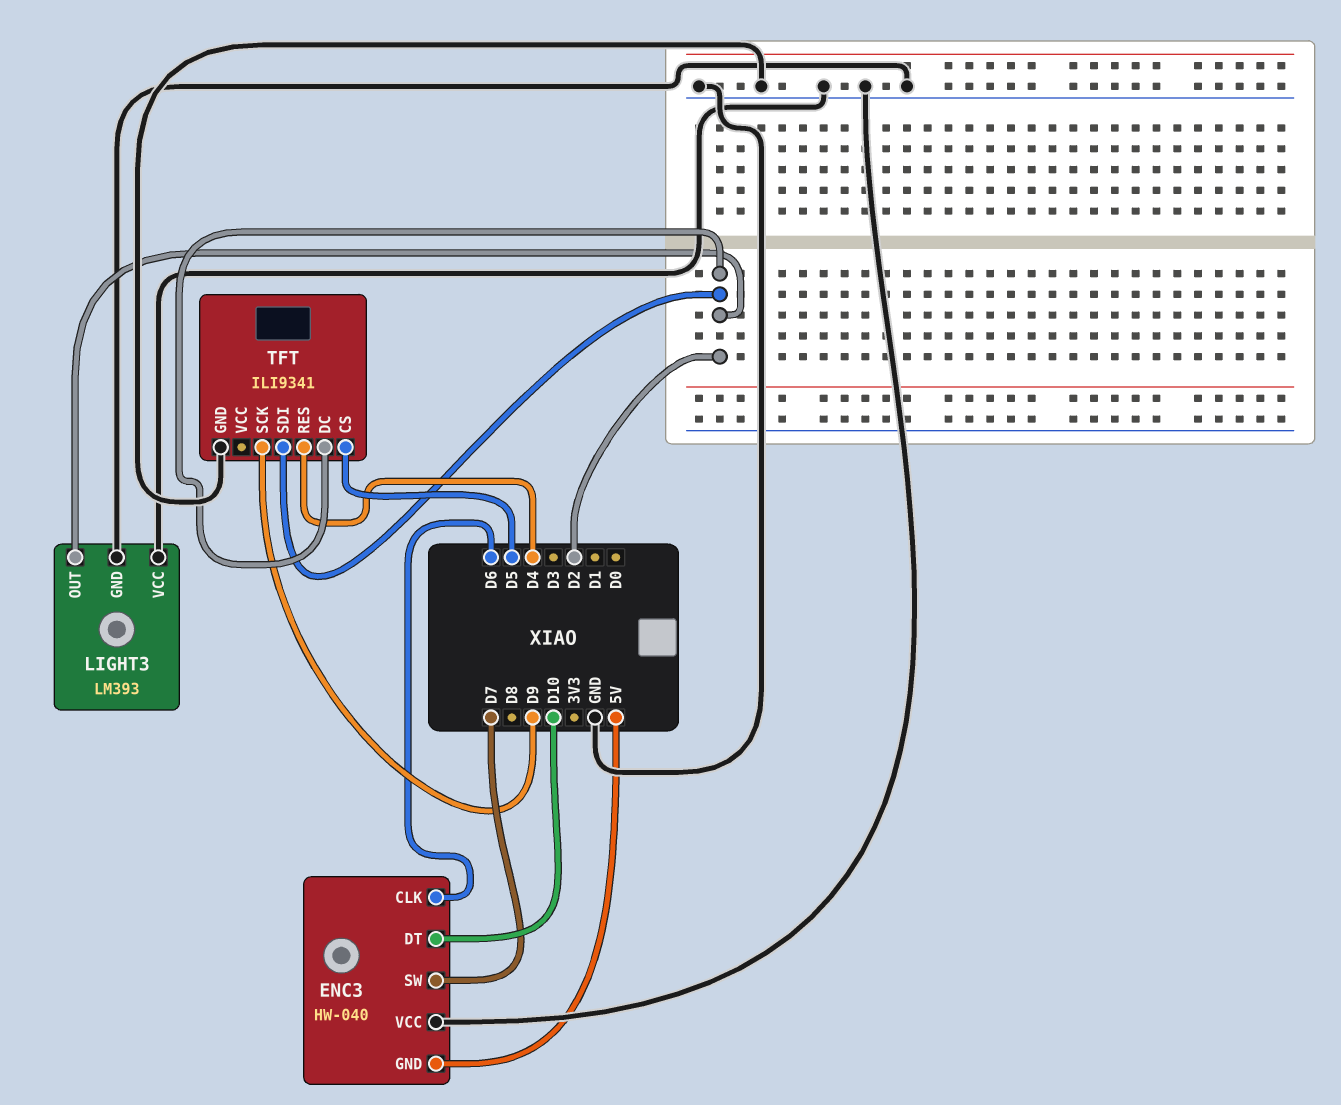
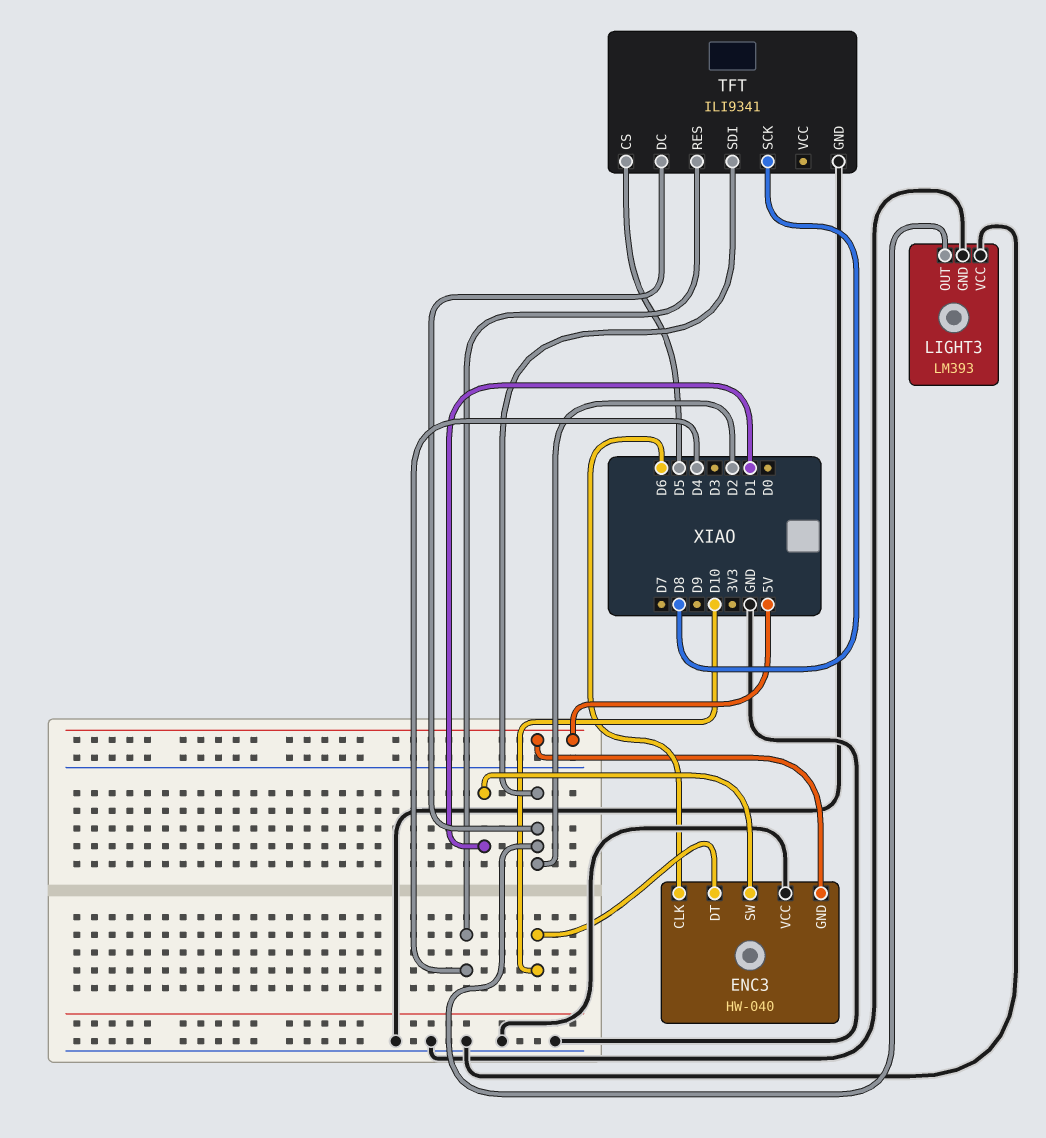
ENC3 pin SW: D7 -> D1
TFT pin SCK: D9 -> D8

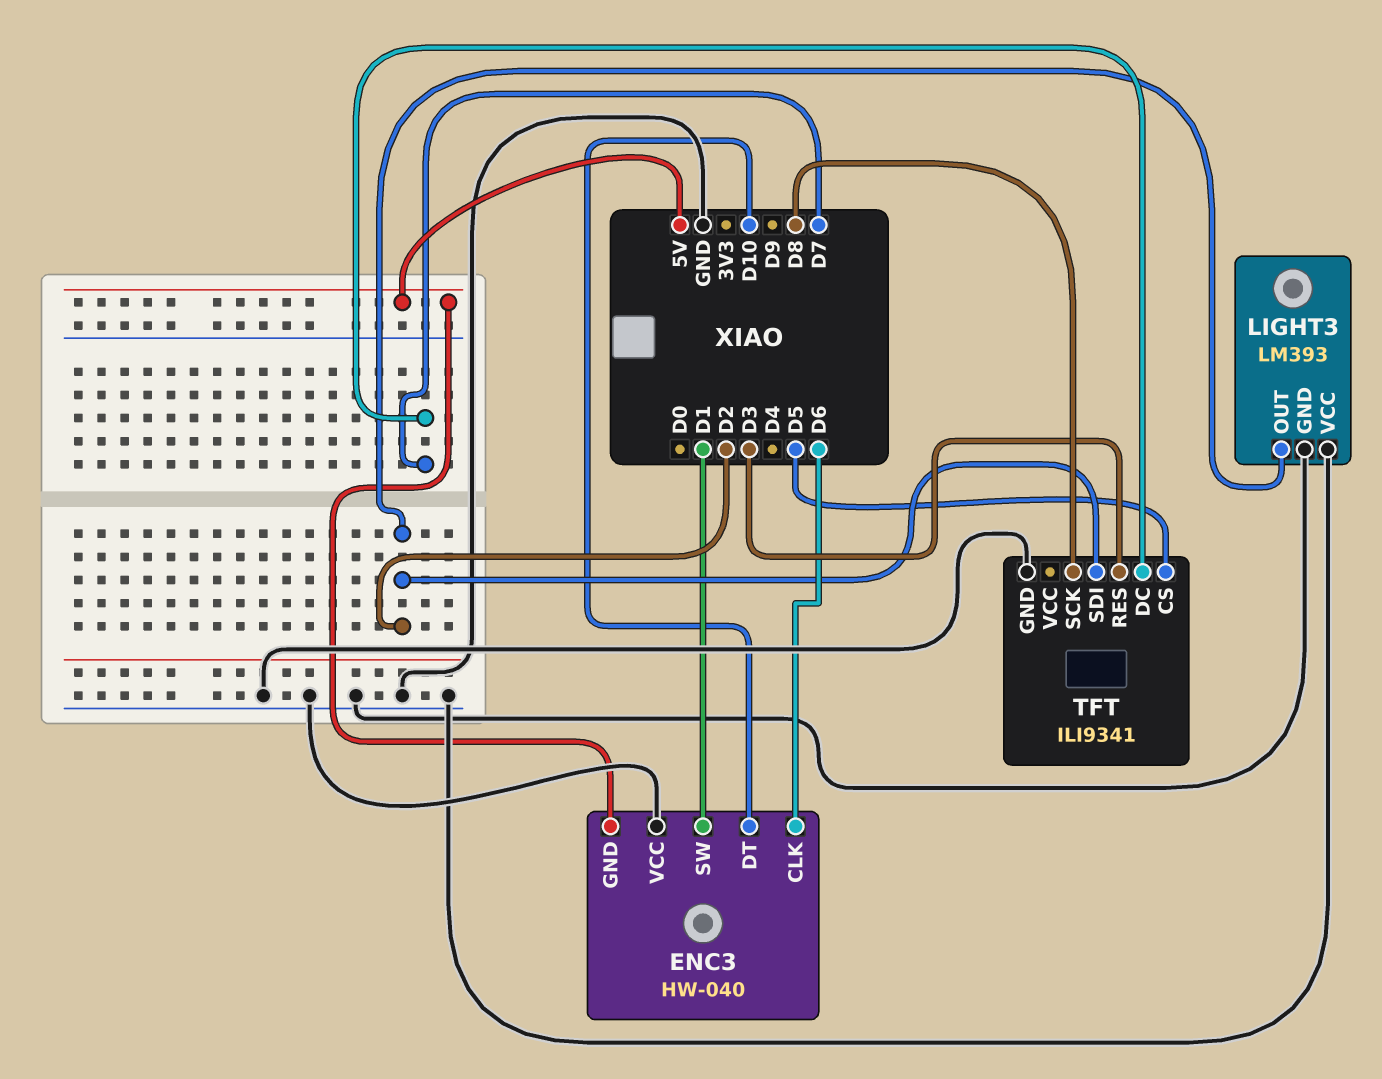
TFT pin DC: D2 -> D7
TFT pin RES: D4 -> D3

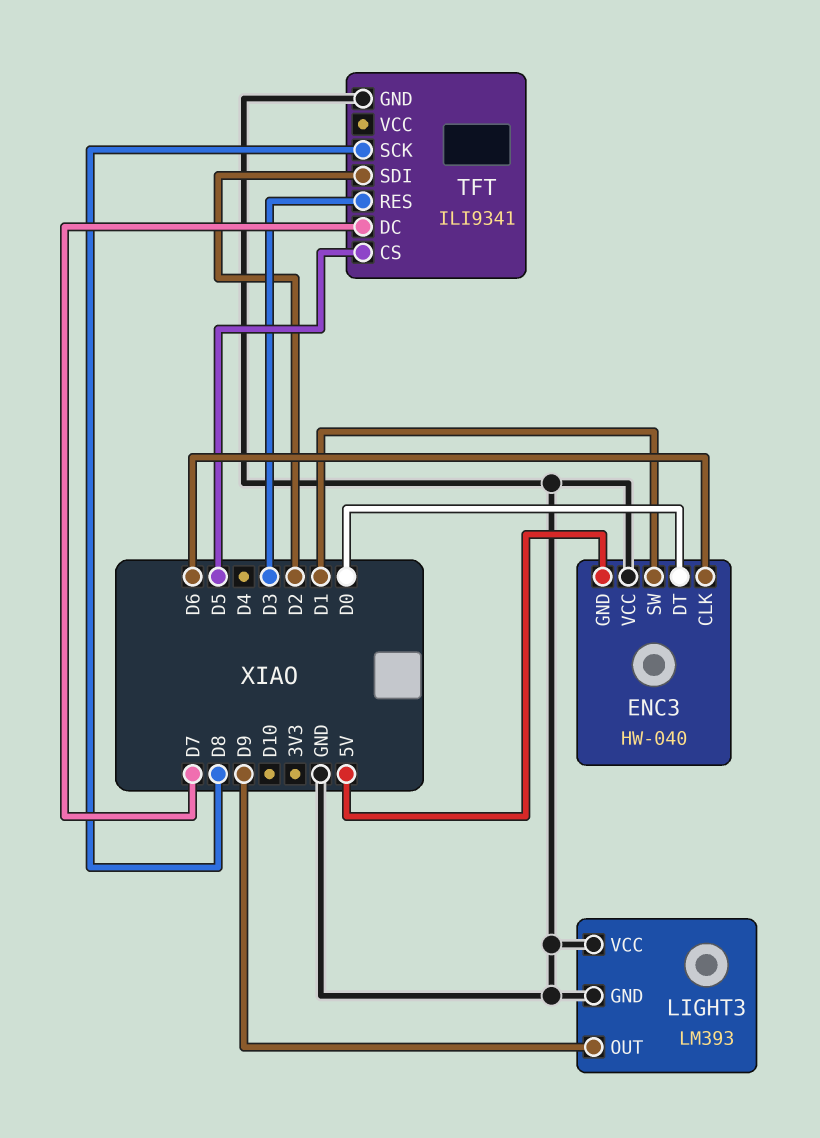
ENC3 pin DT: D10 -> D0
LIGHT3 pin OUT: D2 -> D9

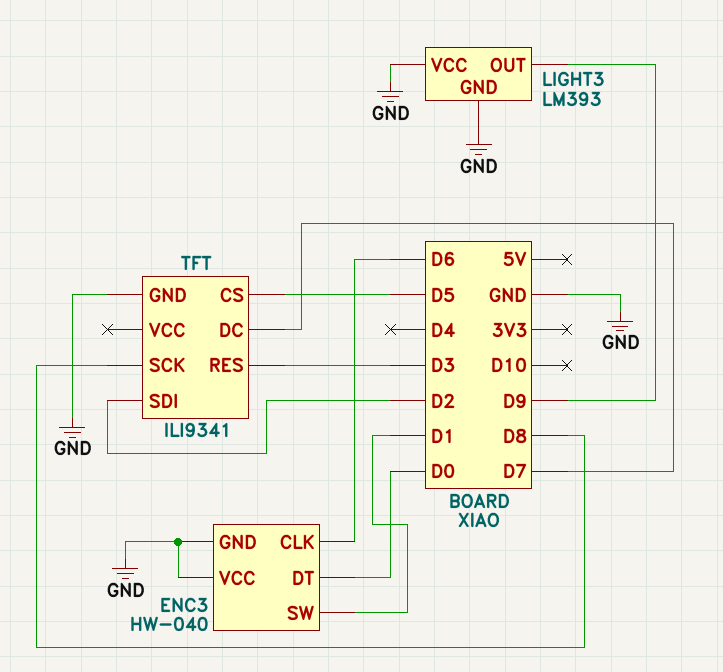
ENC3 pin GND: 5V -> GND

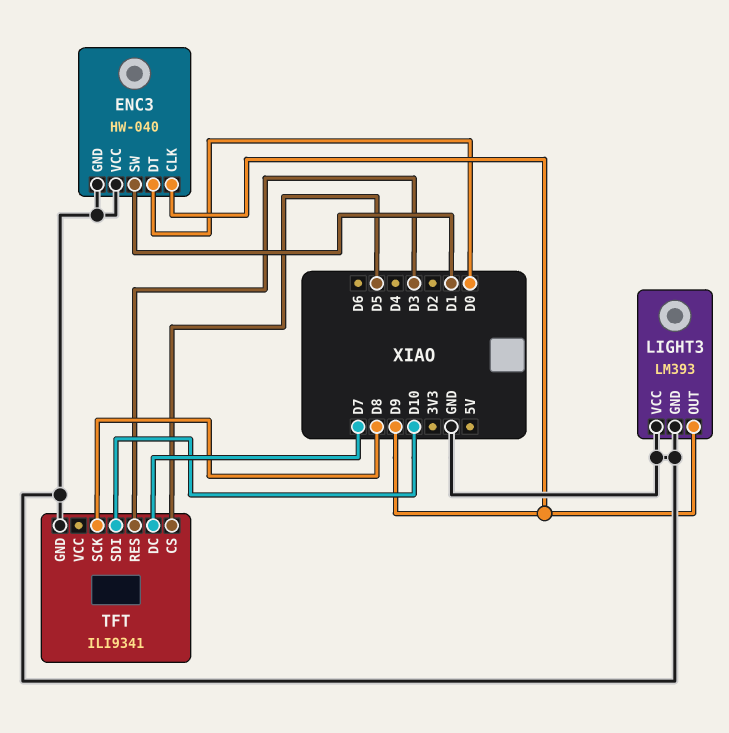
ENC3 pin CLK: D6 -> D9
TFT pin SDI: D2 -> D10

